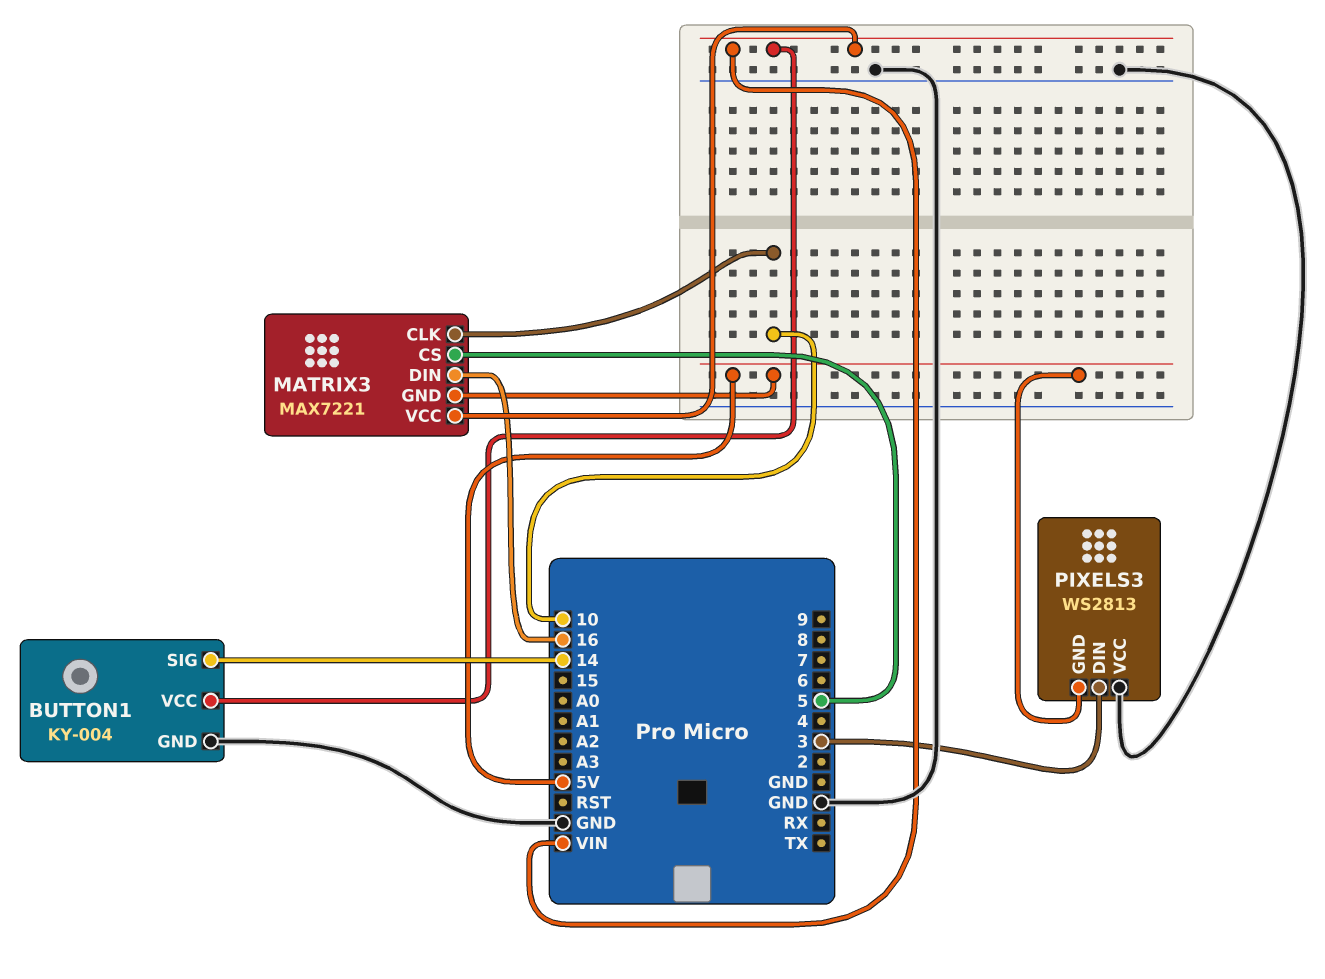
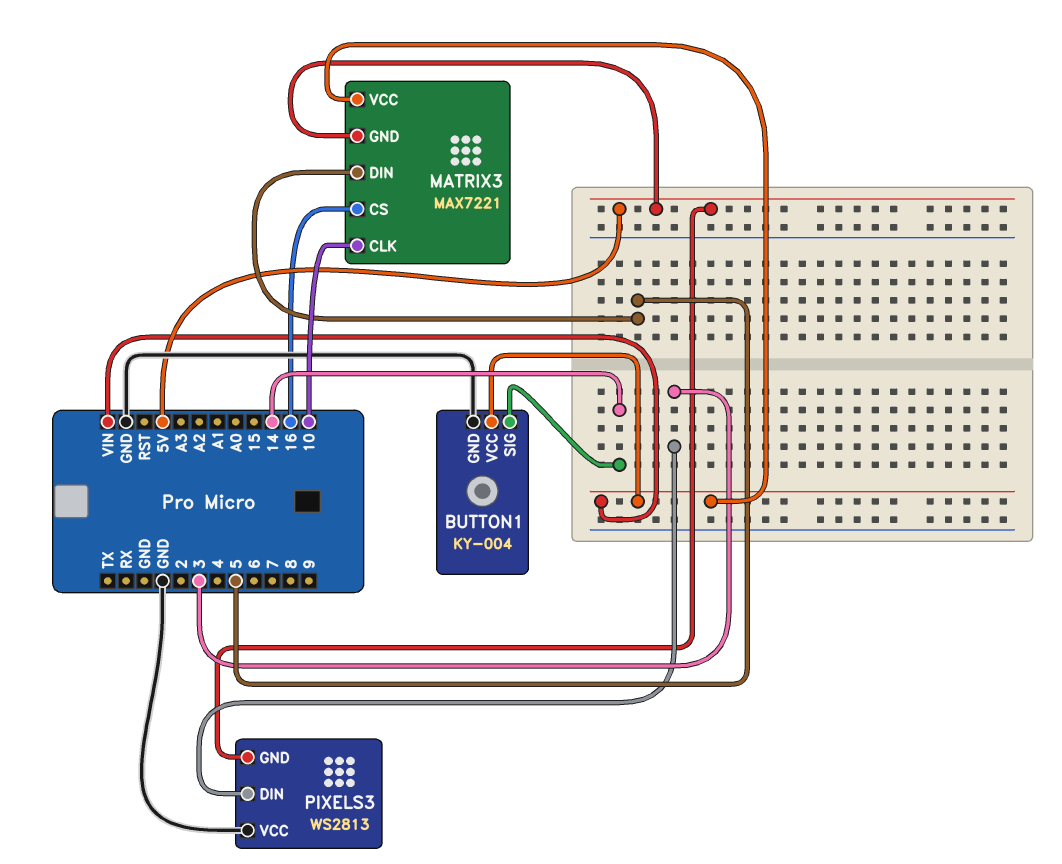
MATRIX3 pin CS: 5 -> 16
MATRIX3 pin DIN: 16 -> 5

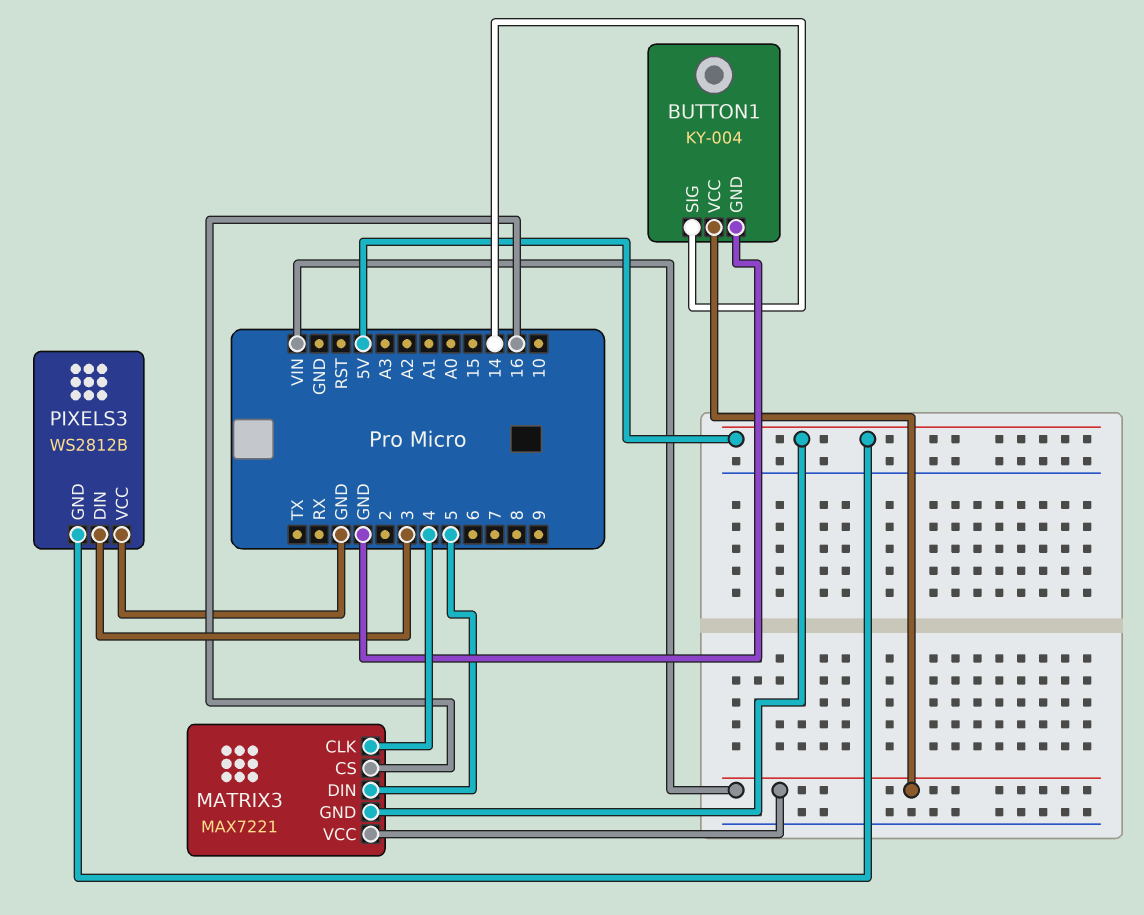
MATRIX3 pin CLK: 10 -> 4
PIXELS3: WS2813 -> WS2812B

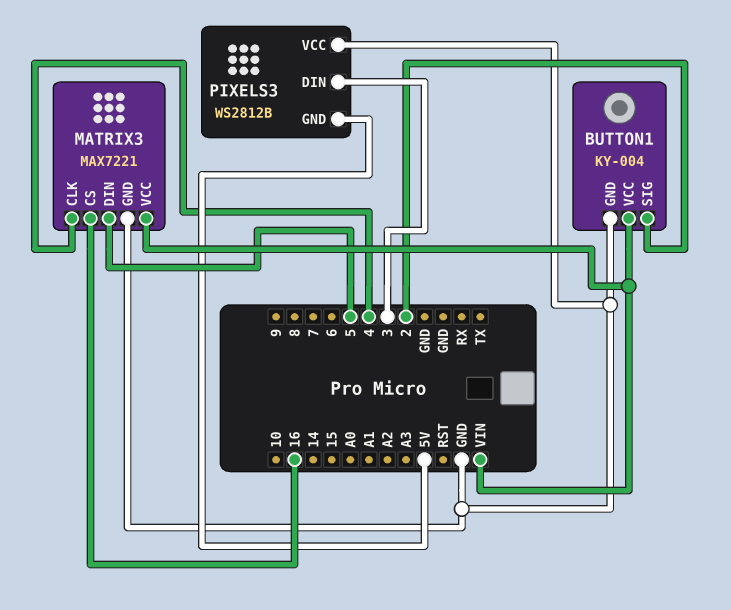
BUTTON1 pin SIG: 14 -> 2
MATRIX3 pin GND: 5V -> GND

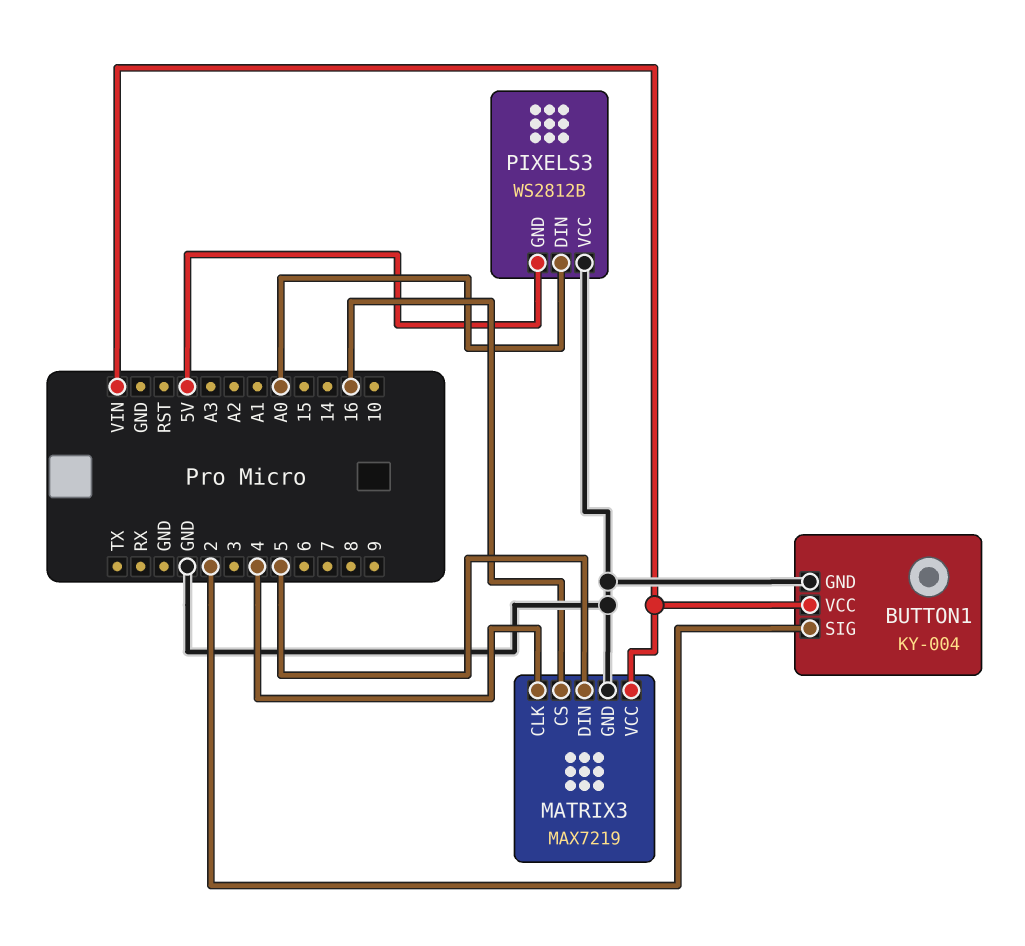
MATRIX3: MAX7221 -> MAX7219
PIXELS3 pin DIN: 3 -> A0

